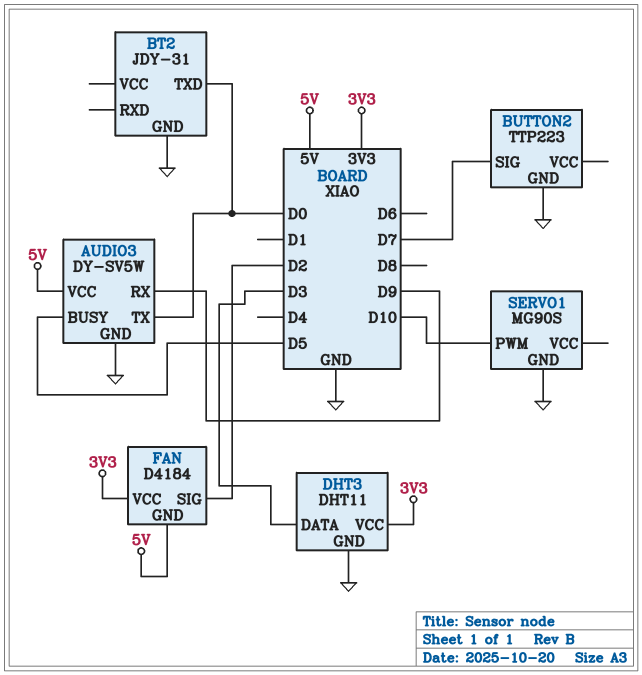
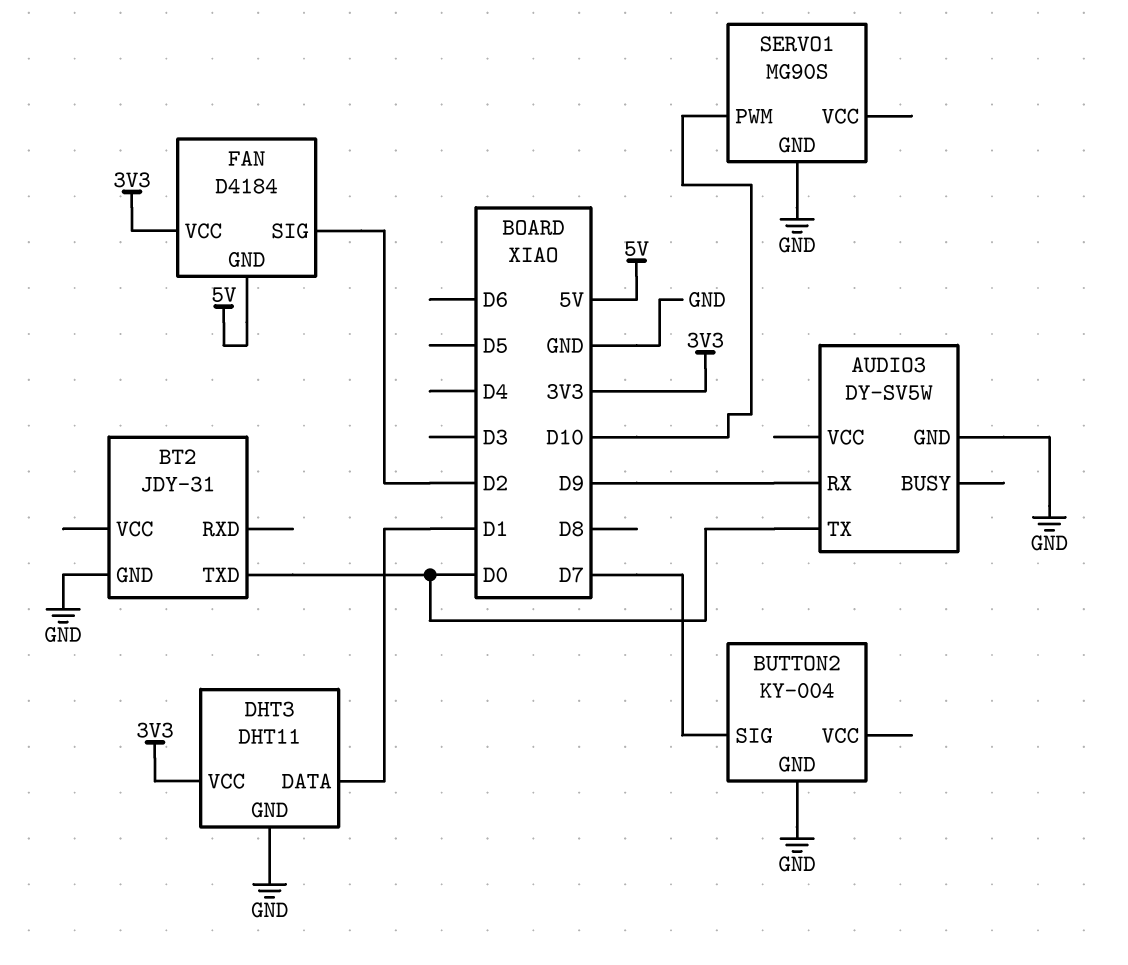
AUDIO3 pin BUSY: D5 -> none
AUDIO3 pin VCC: 5V -> none
BUTTON2: TTP223 -> KY-004
DHT3 pin DATA: D3 -> D1

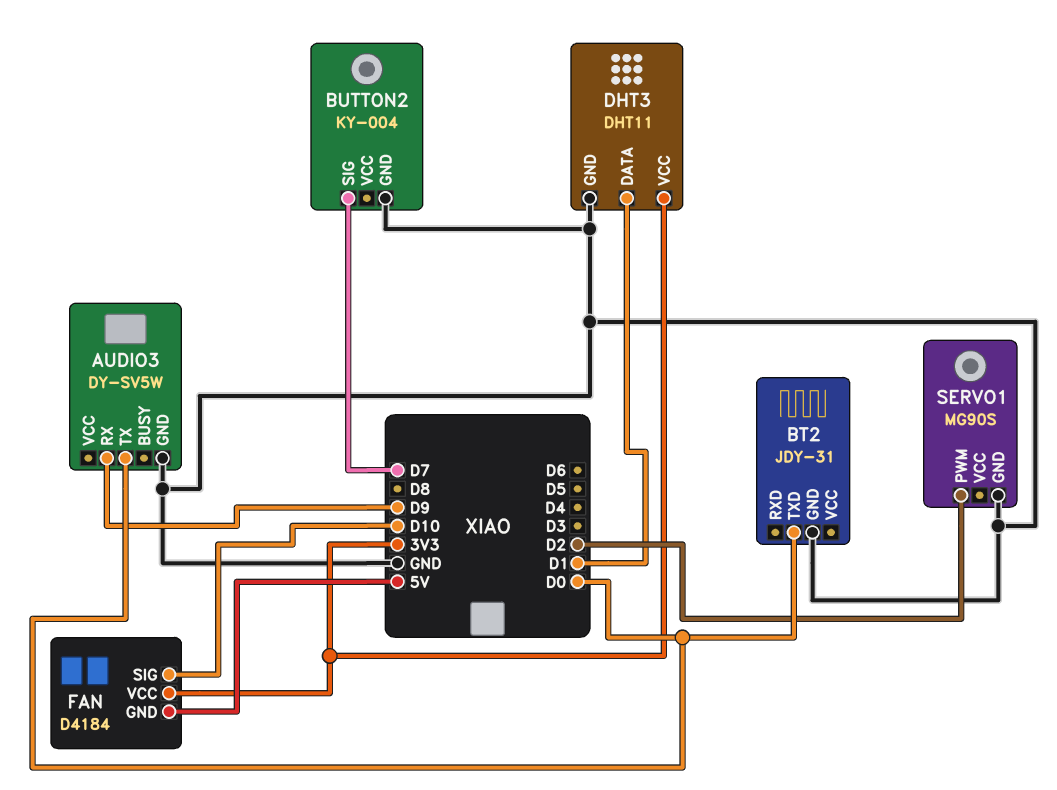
FAN pin SIG: D2 -> D10
SERVO1 pin PWM: D10 -> D2

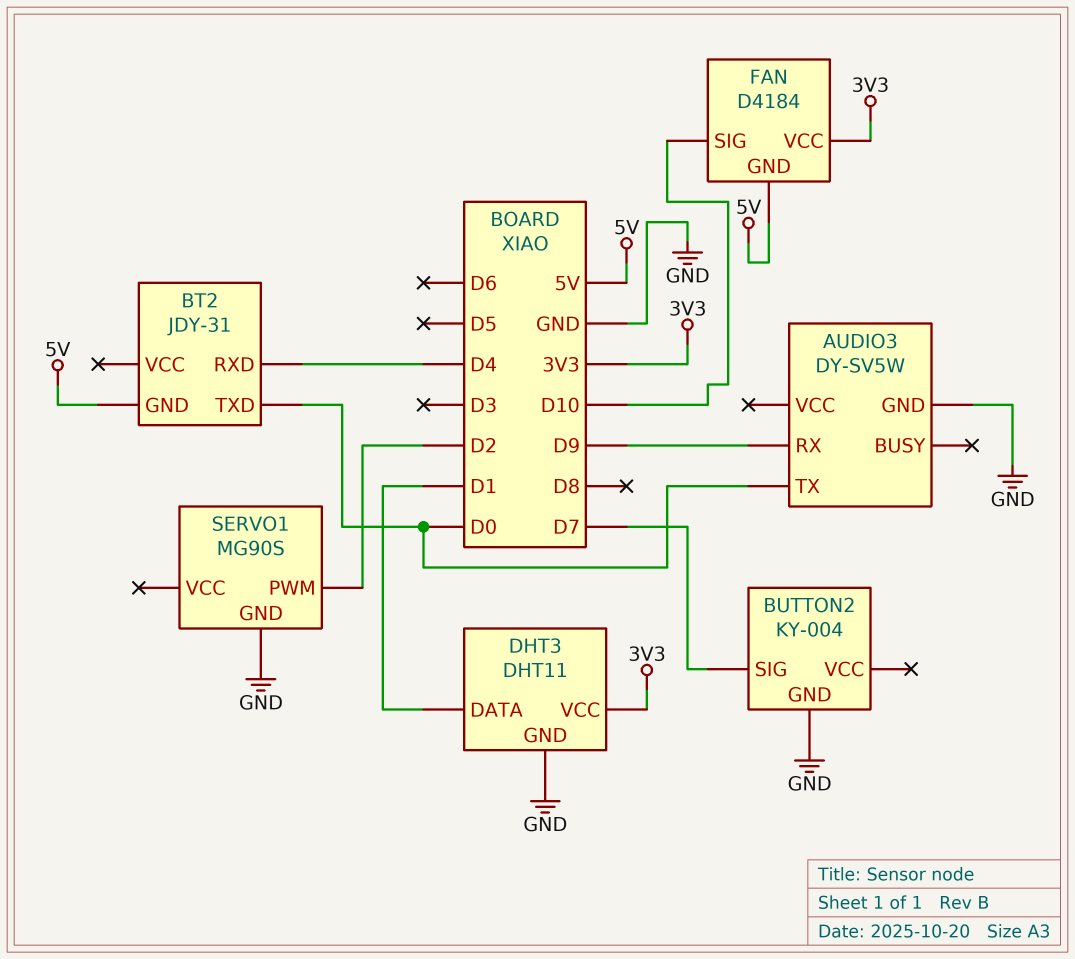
BT2 pin GND: GND -> 5V
BT2 pin RXD: none -> D4

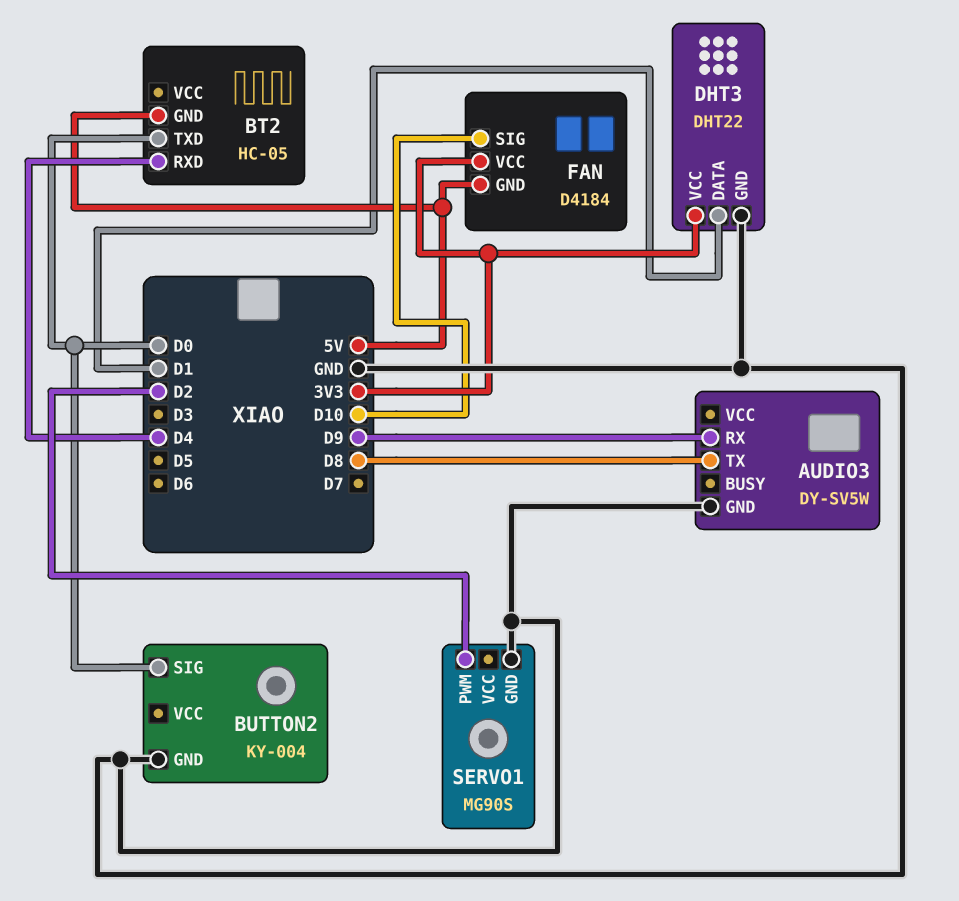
AUDIO3 pin TX: D0 -> D8
BT2: JDY-31 -> HC-05
BUTTON2 pin SIG: D7 -> D0
DHT3: DHT11 -> DHT22

